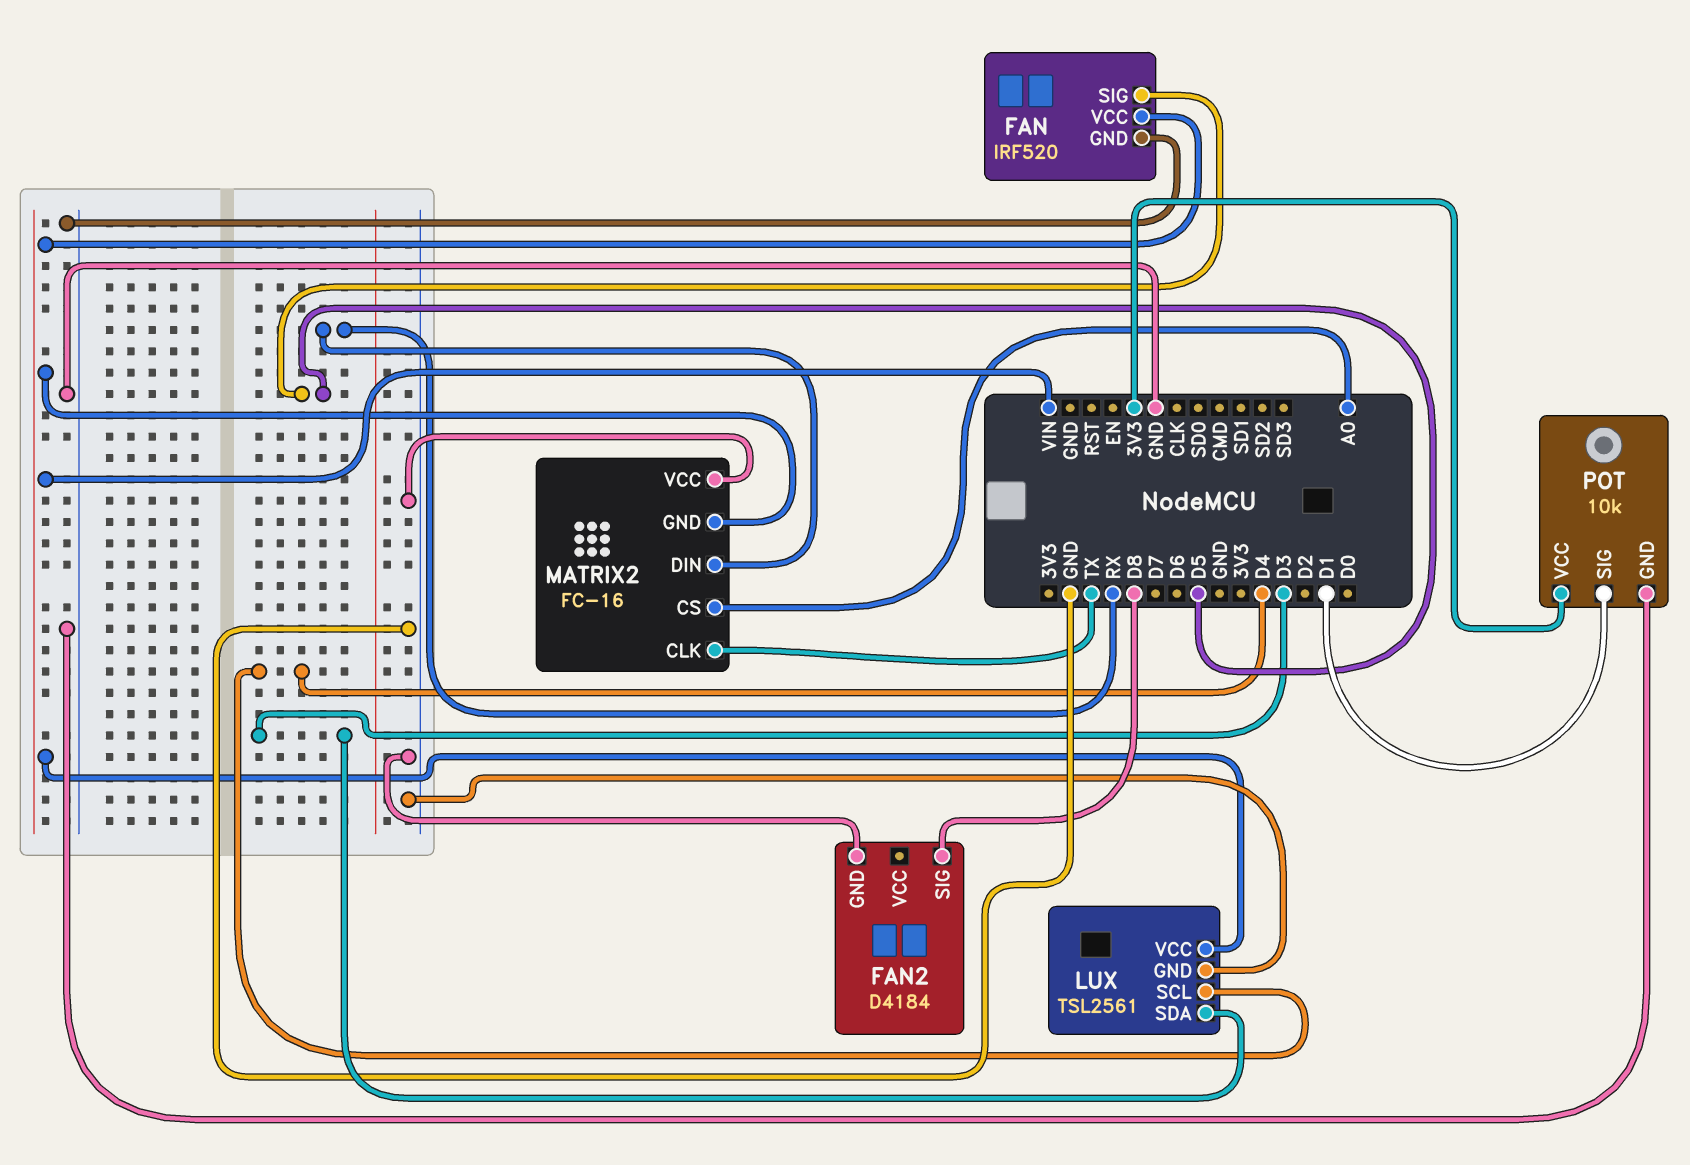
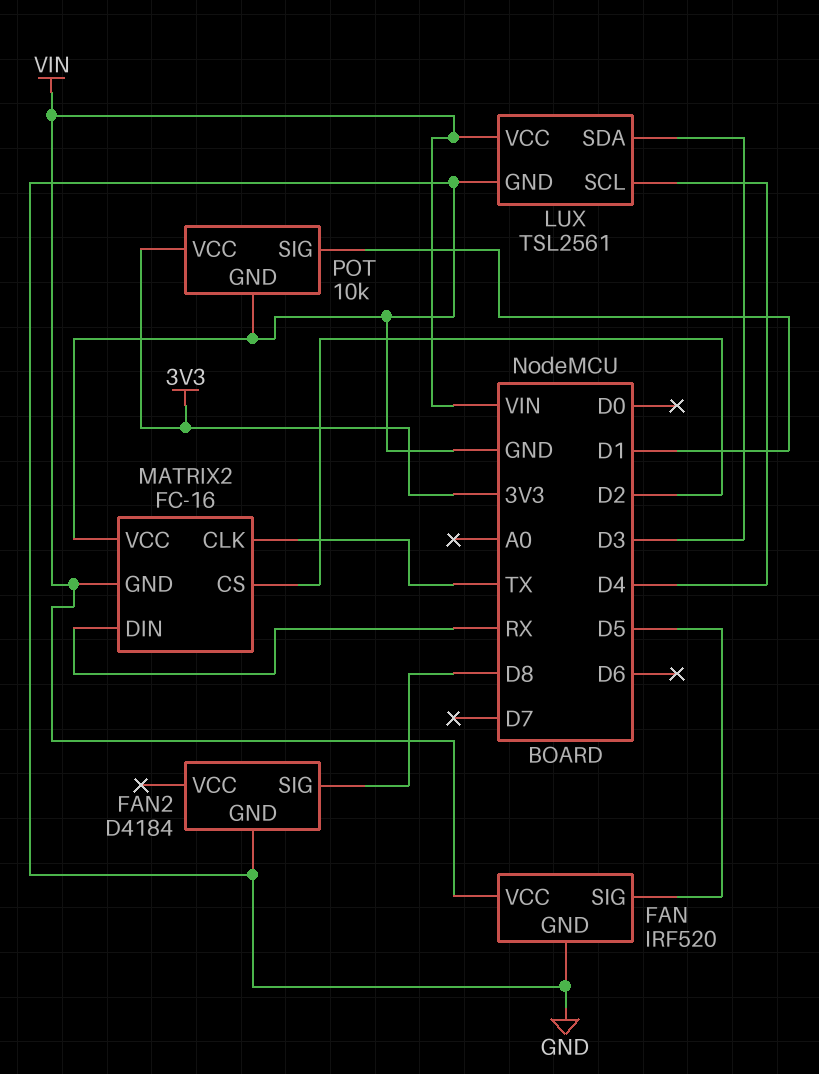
MATRIX2 pin CS: A0 -> D2

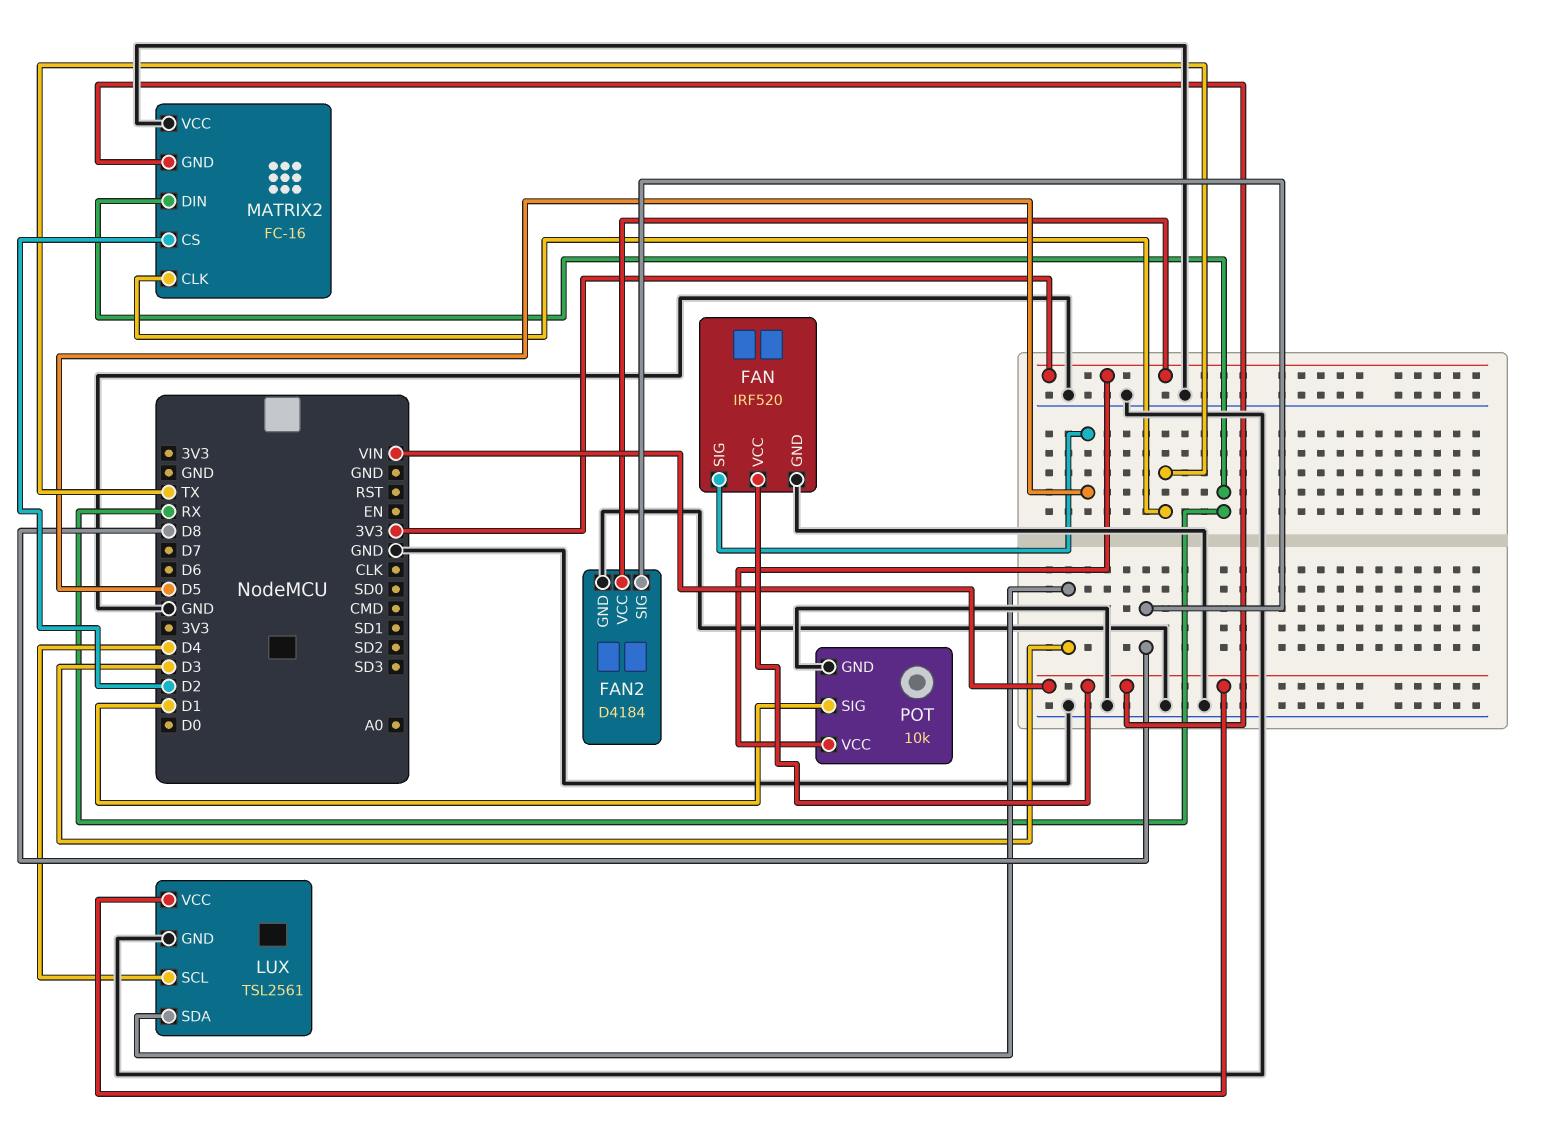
FAN2 pin VCC: none -> 3V3

